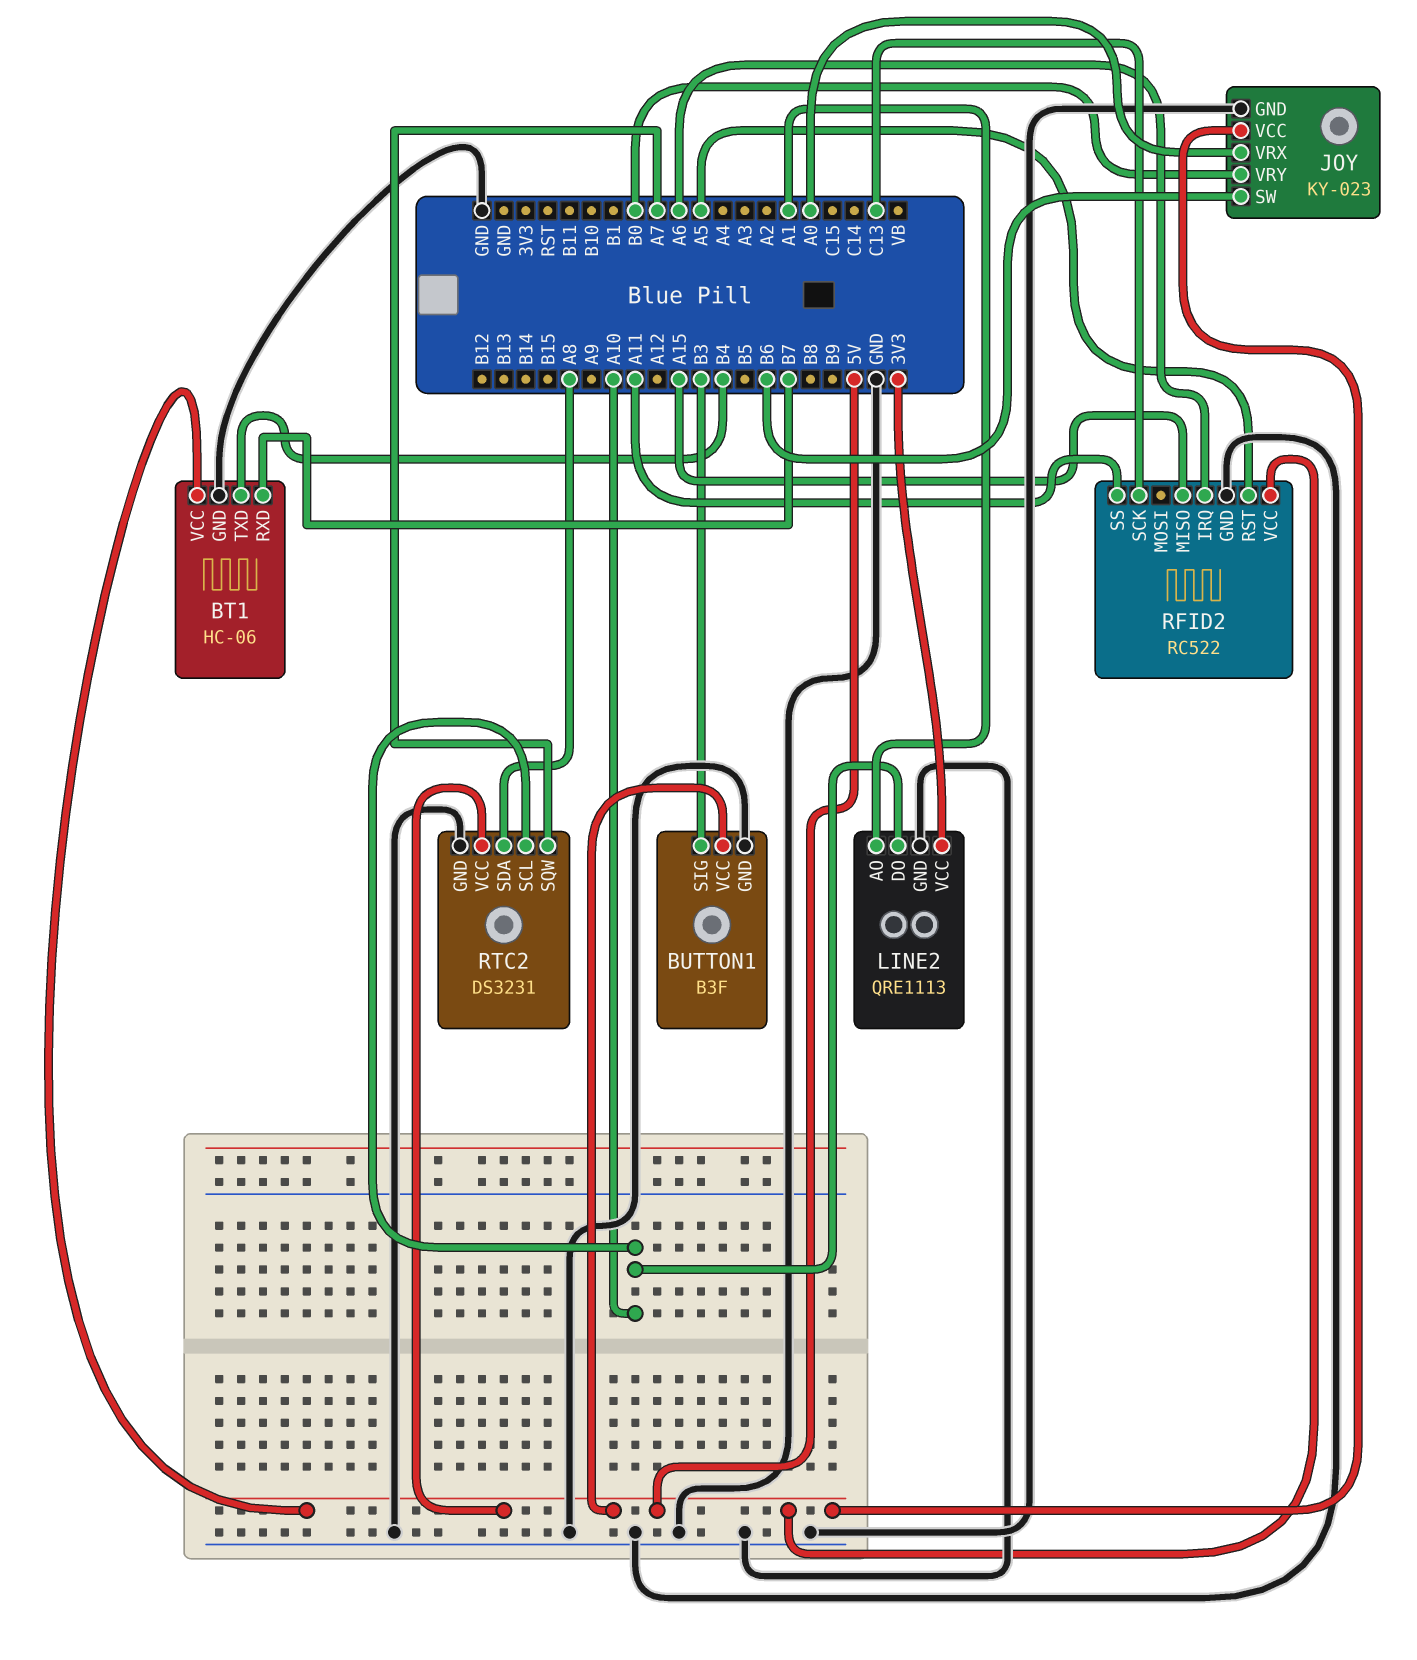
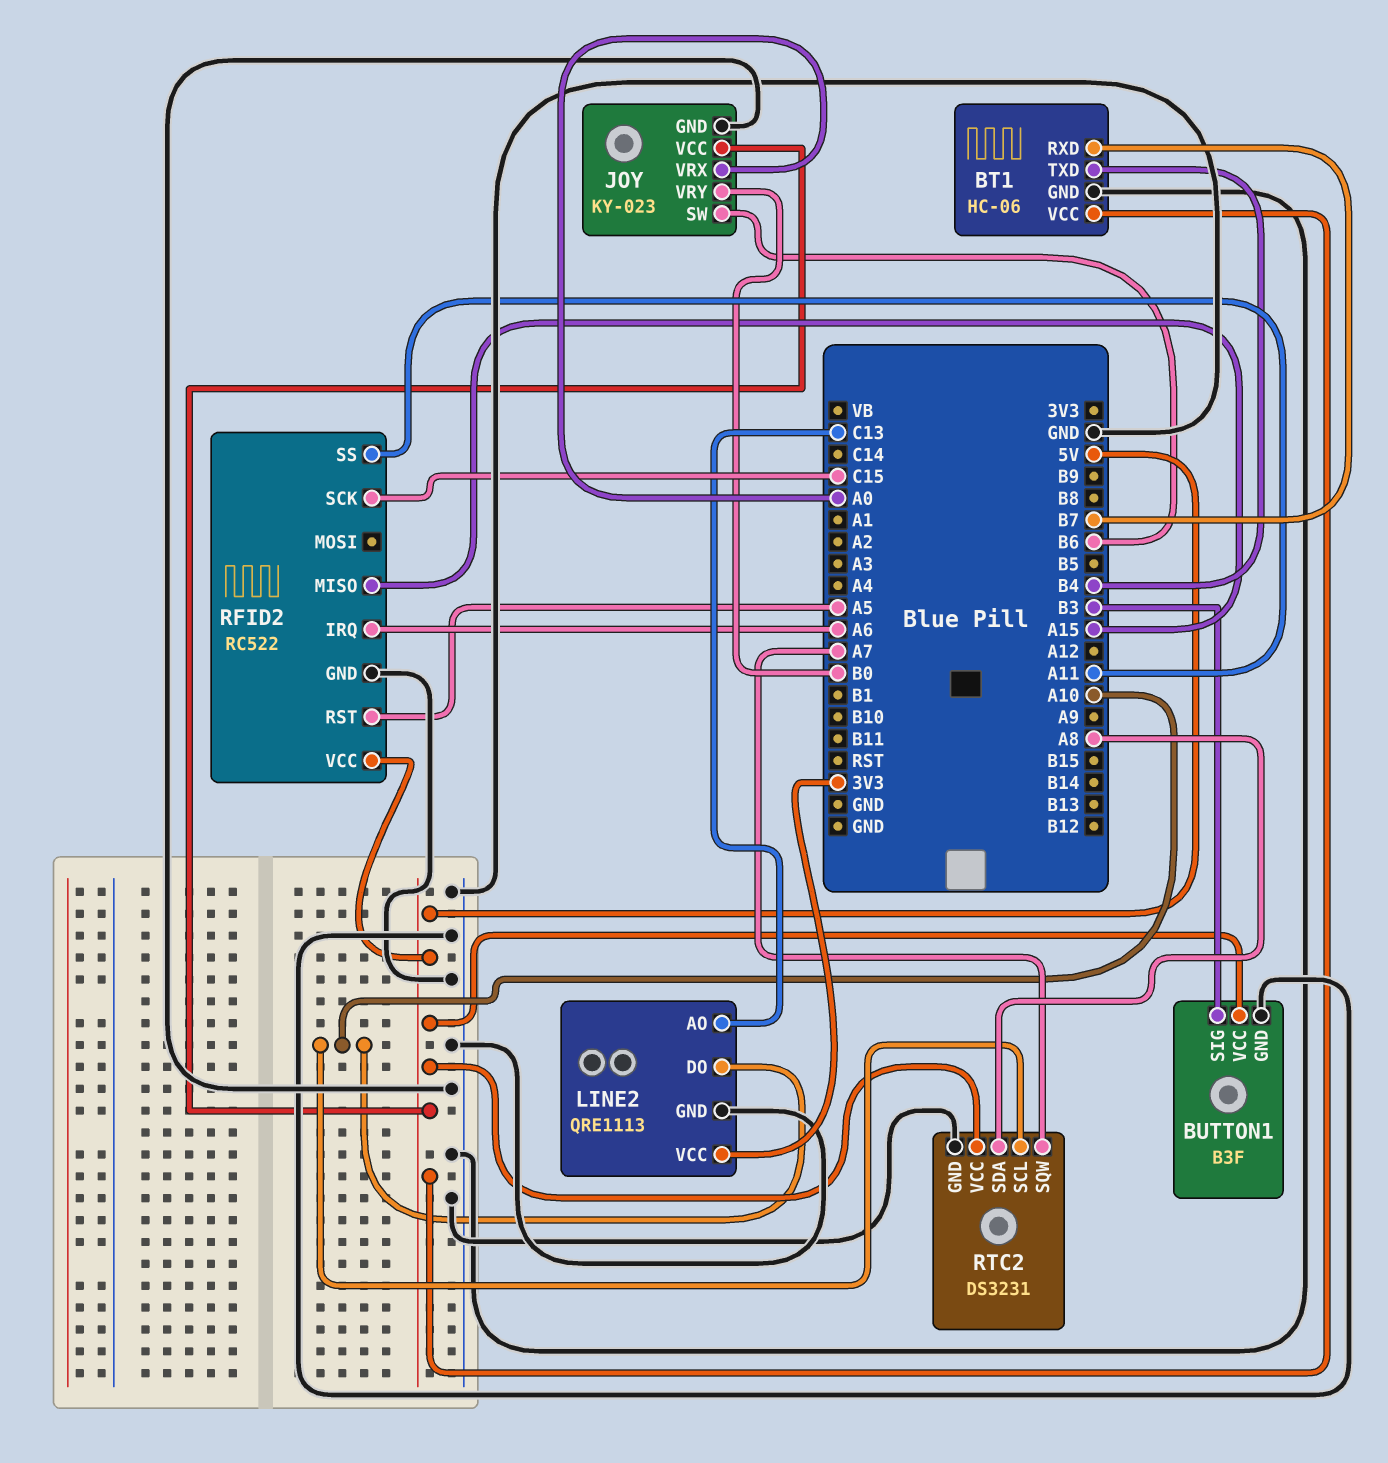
LINE2 pin AO: A1 -> C13
RFID2 pin SCK: C13 -> C15

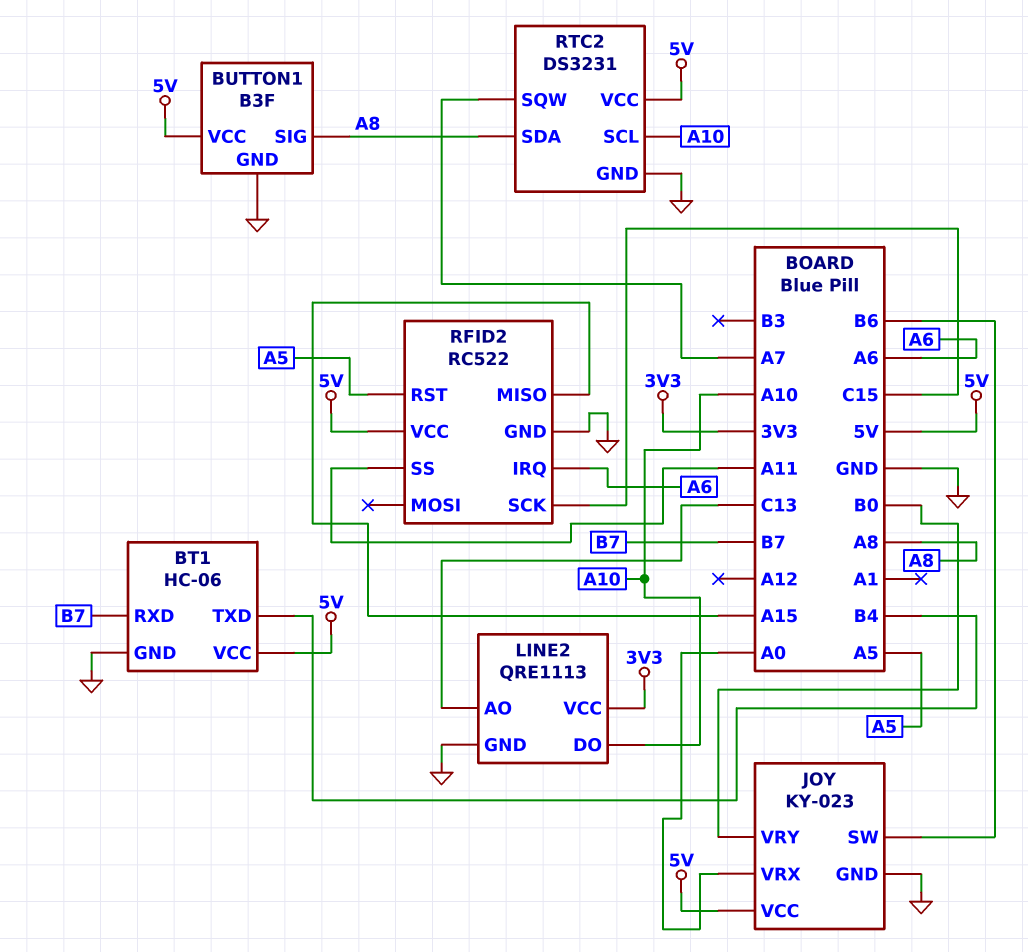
BUTTON1 pin SIG: B3 -> A8

